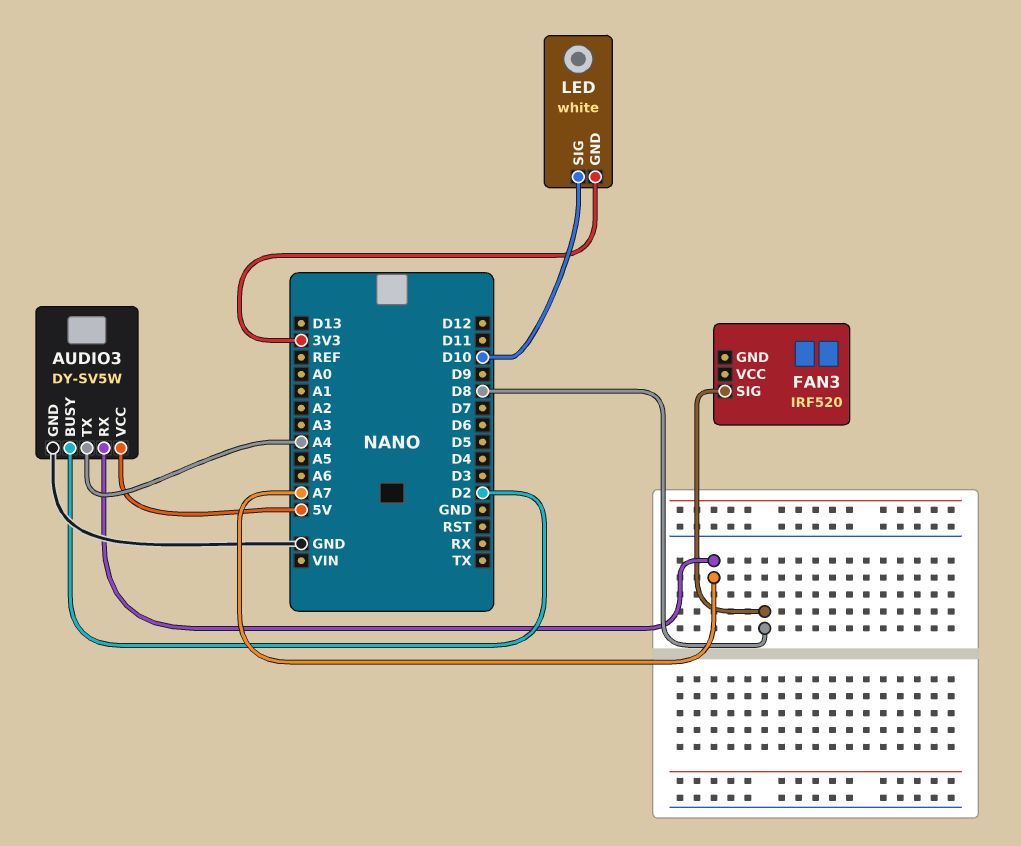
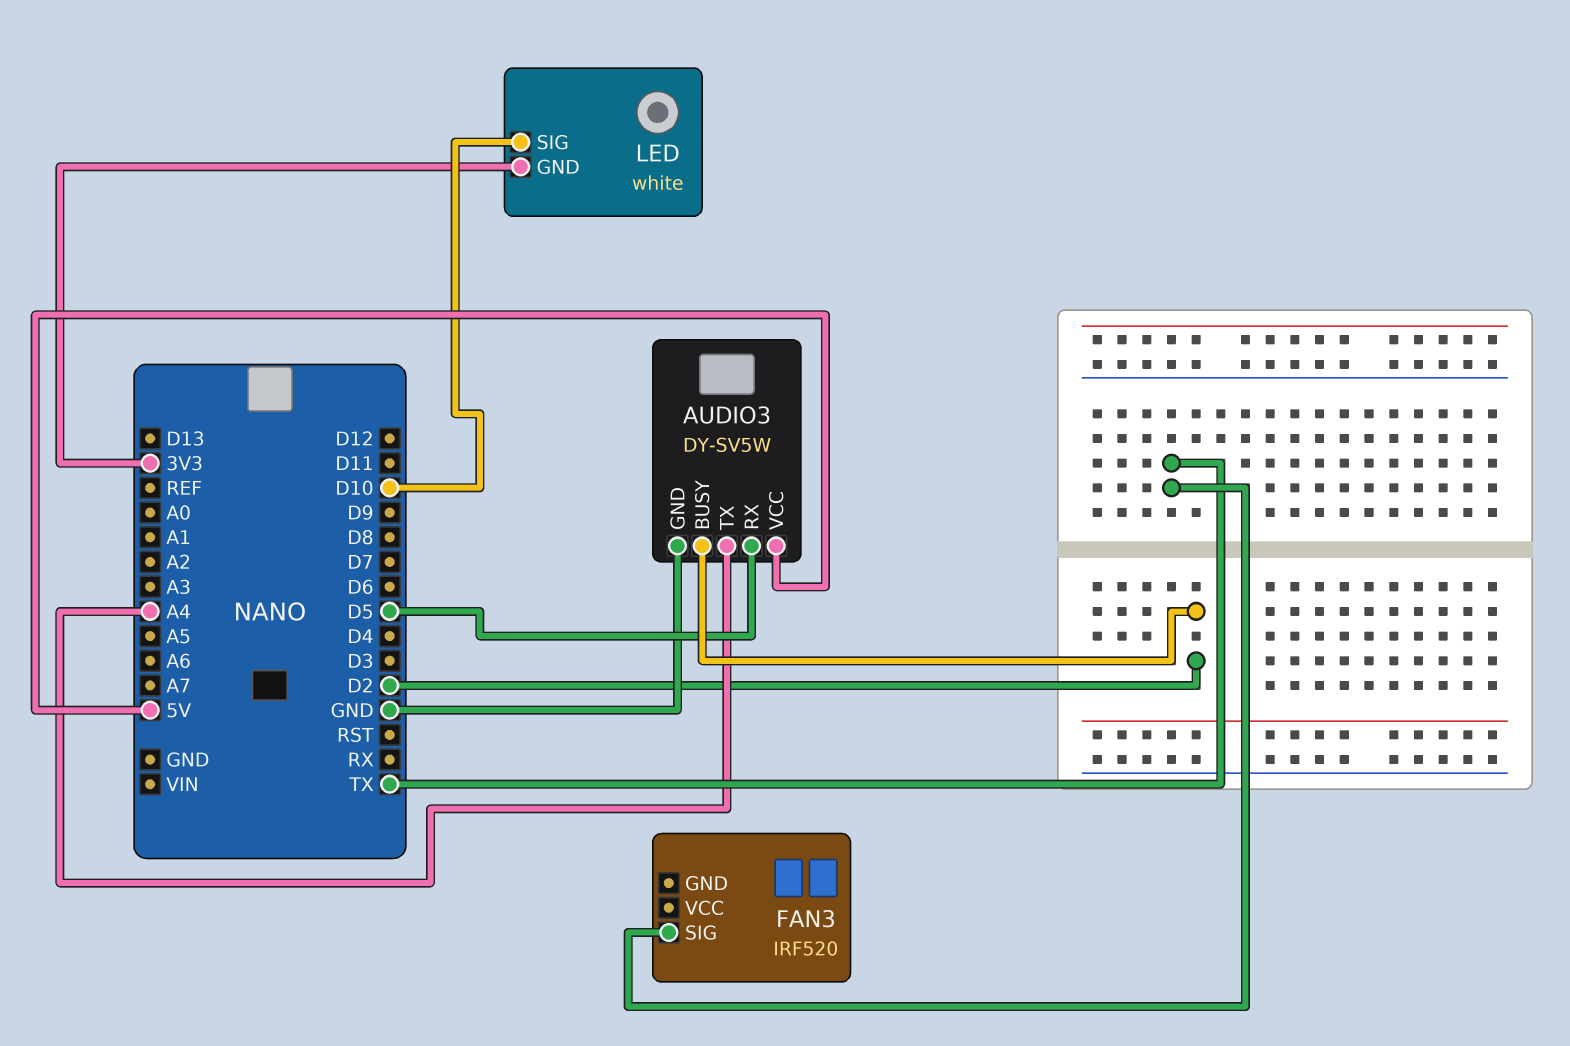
AUDIO3 pin RX: A7 -> D5
FAN3 pin SIG: D8 -> TX

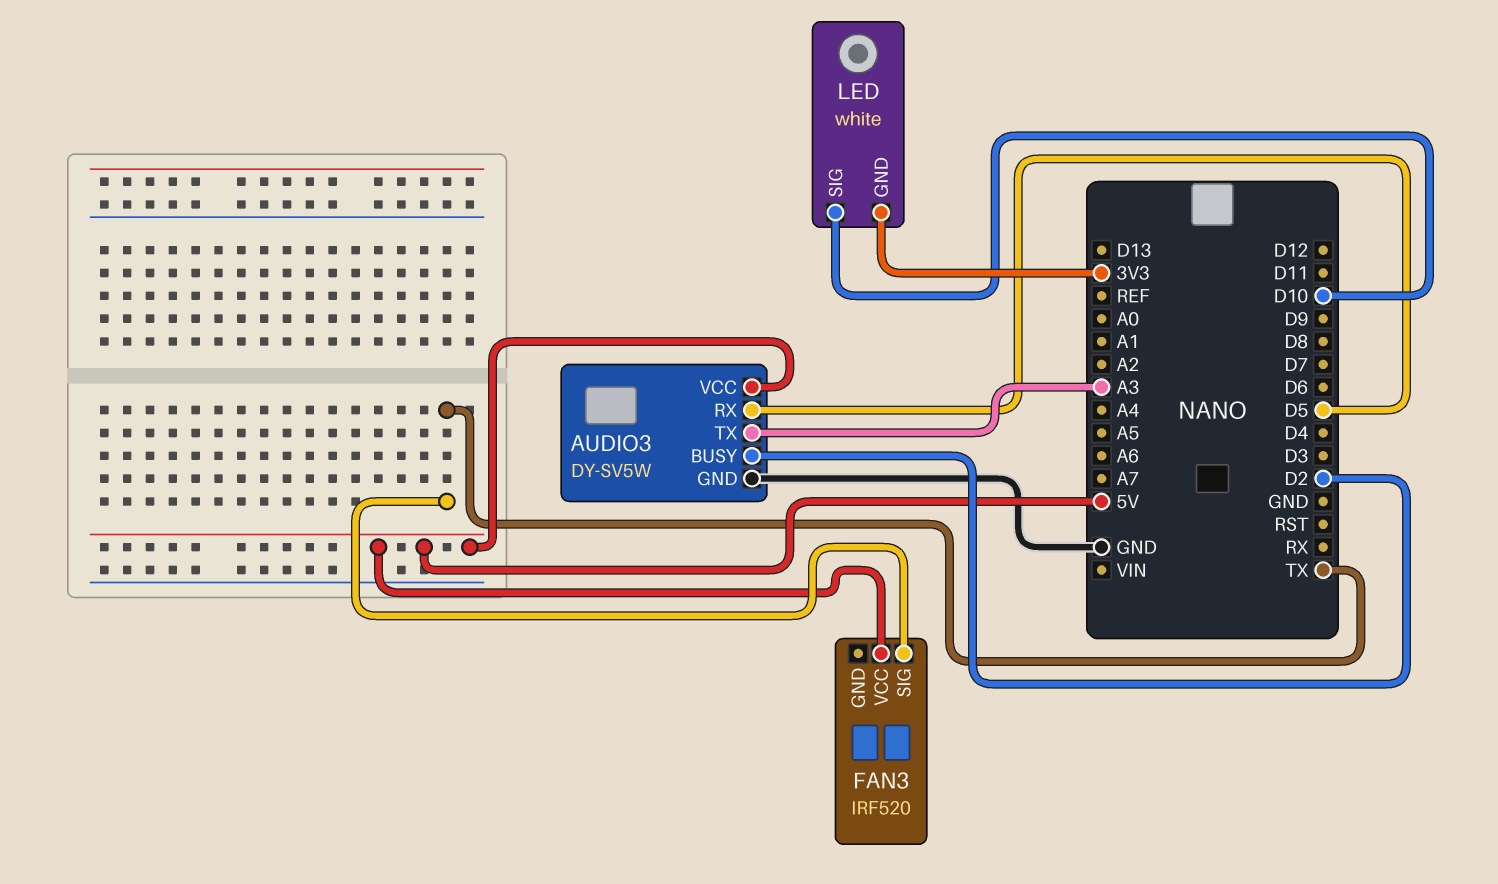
AUDIO3 pin TX: A4 -> A3
FAN3 pin VCC: none -> 5V

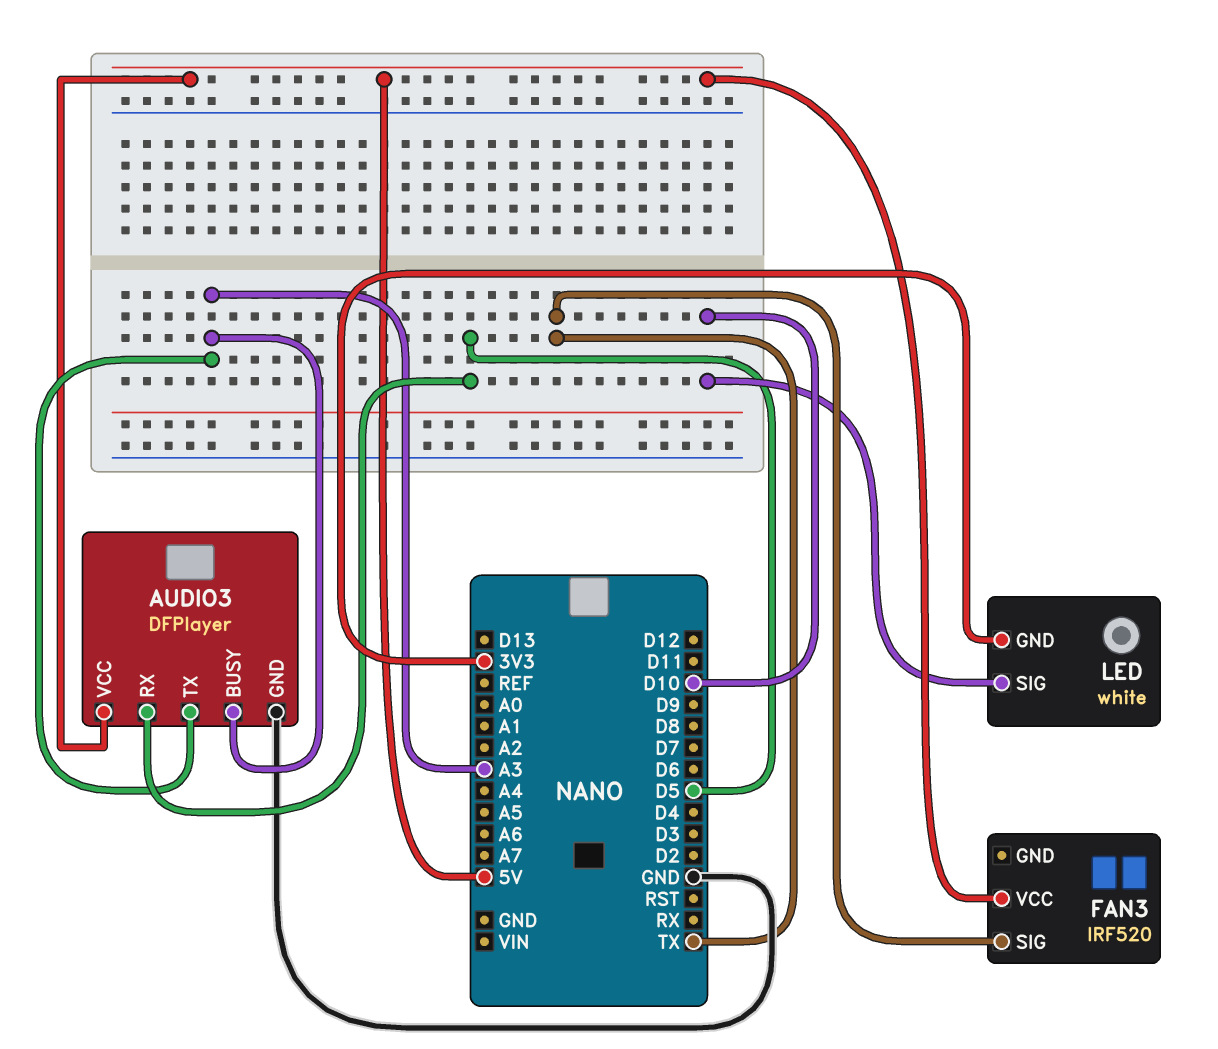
AUDIO3: DY-SV5W -> DFPlayer
AUDIO3 pin BUSY: D2 -> A3

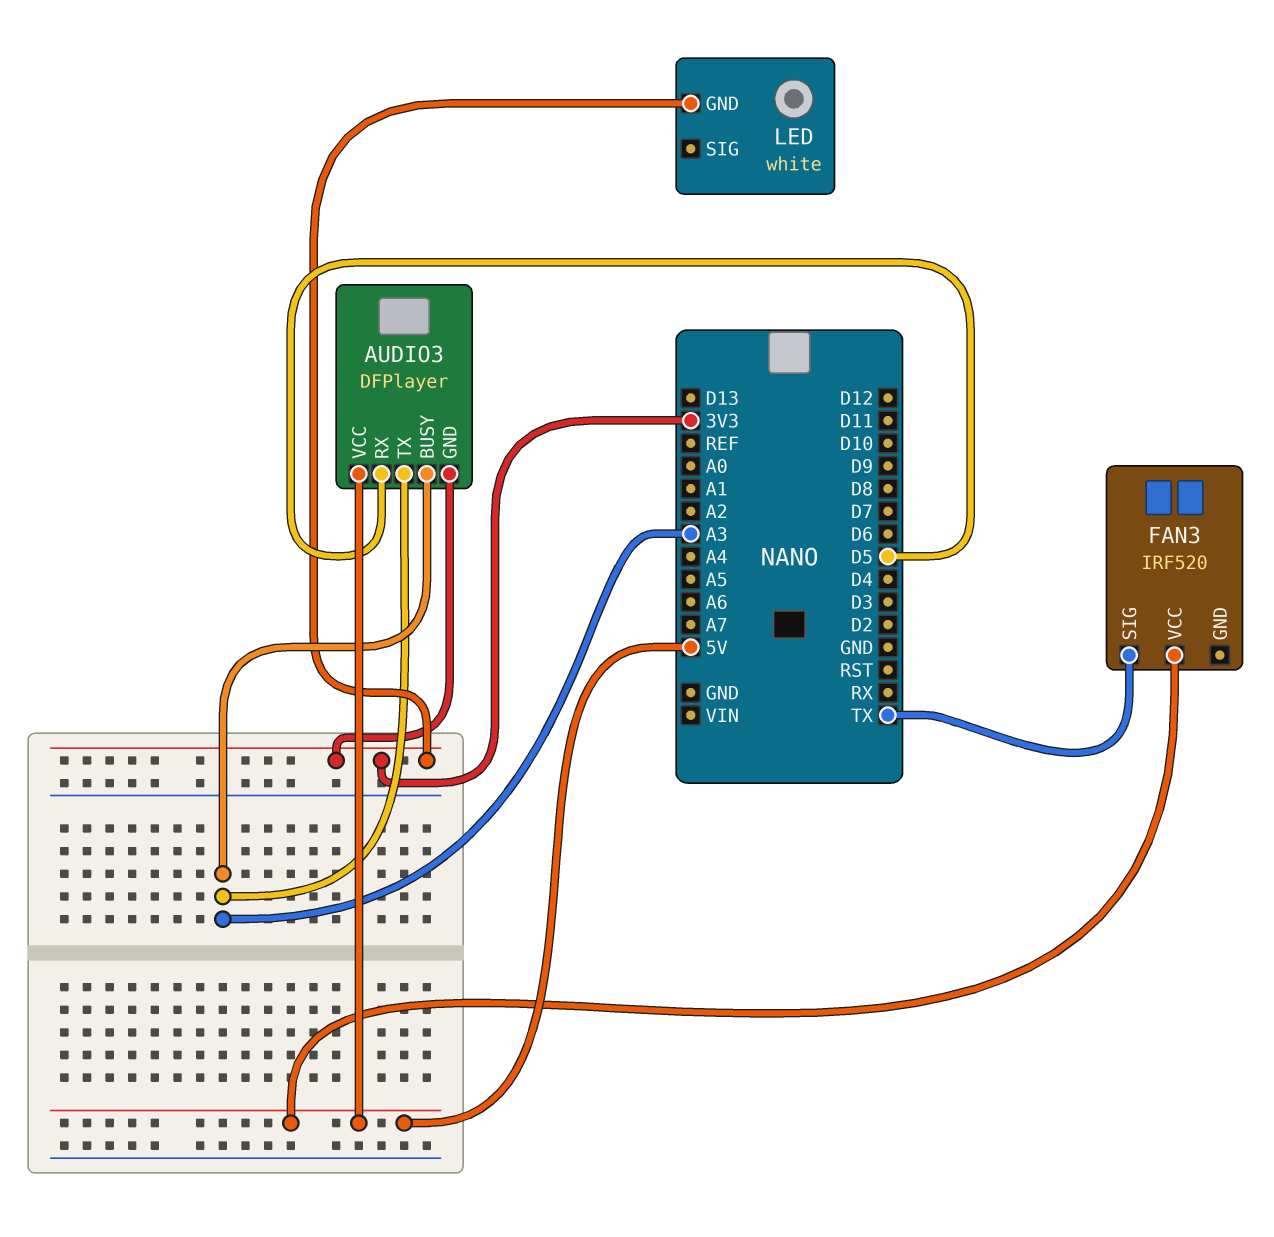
AUDIO3 pin GND: GND -> 3V3
LED pin SIG: D10 -> none

